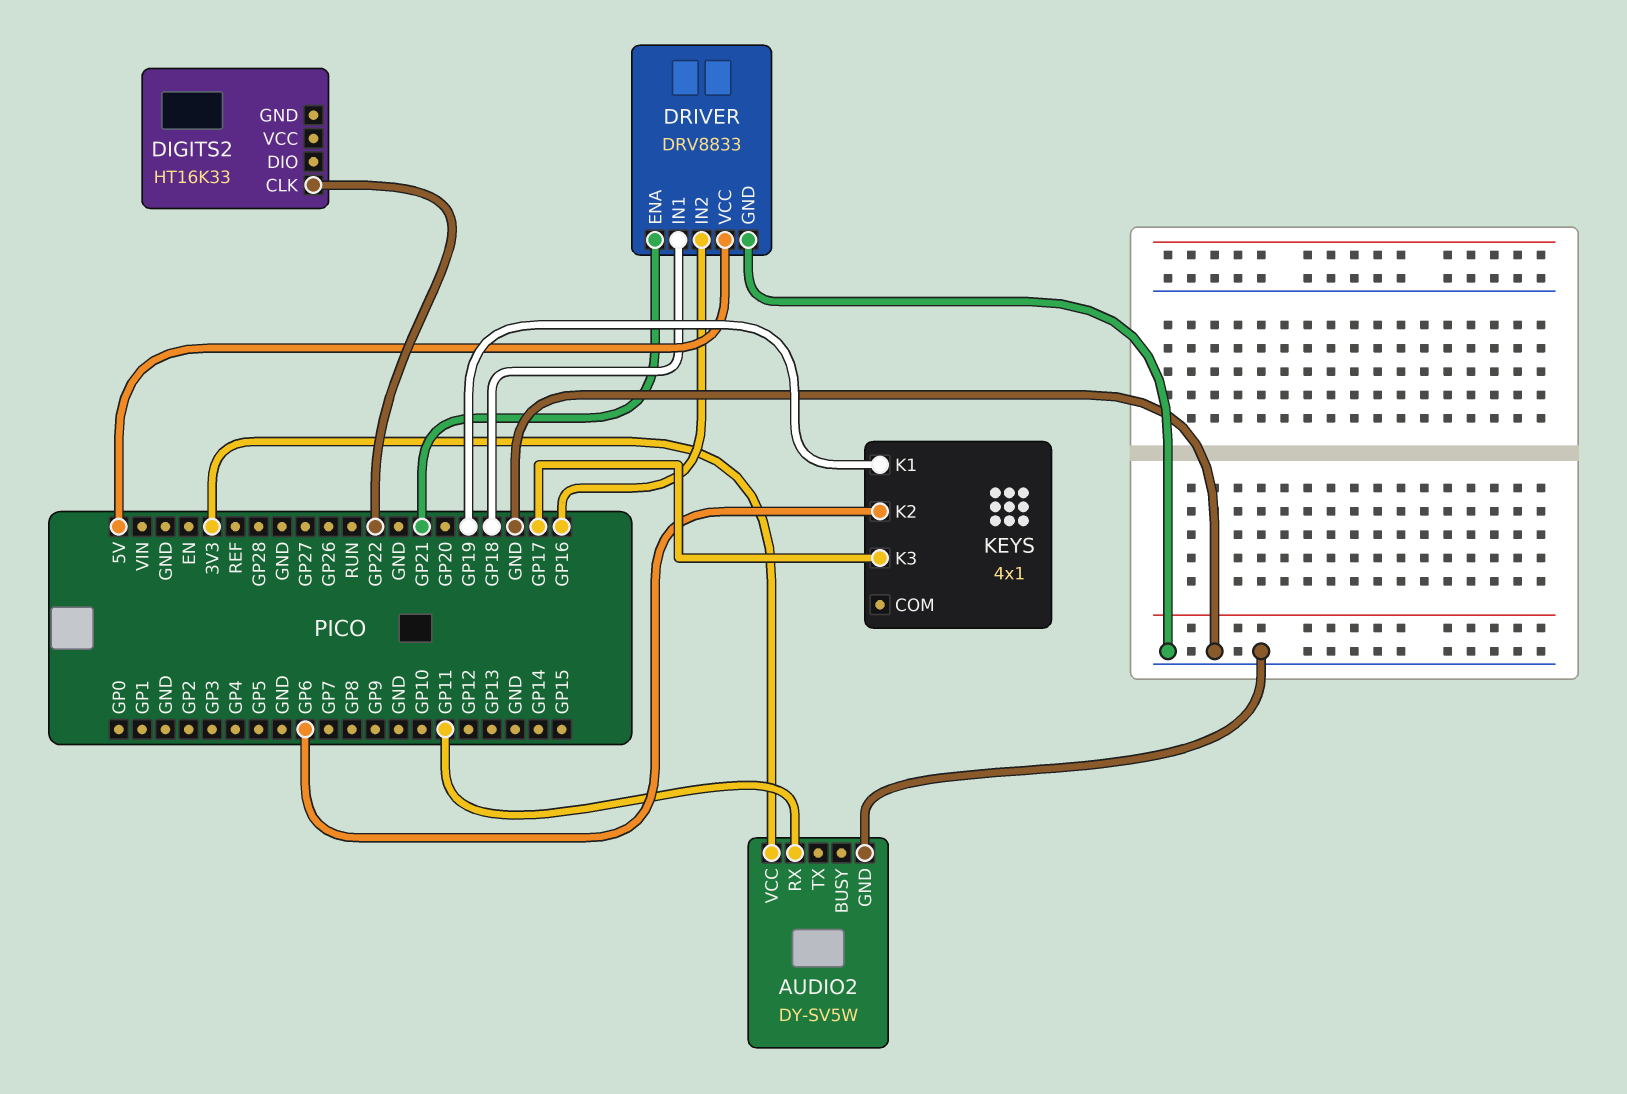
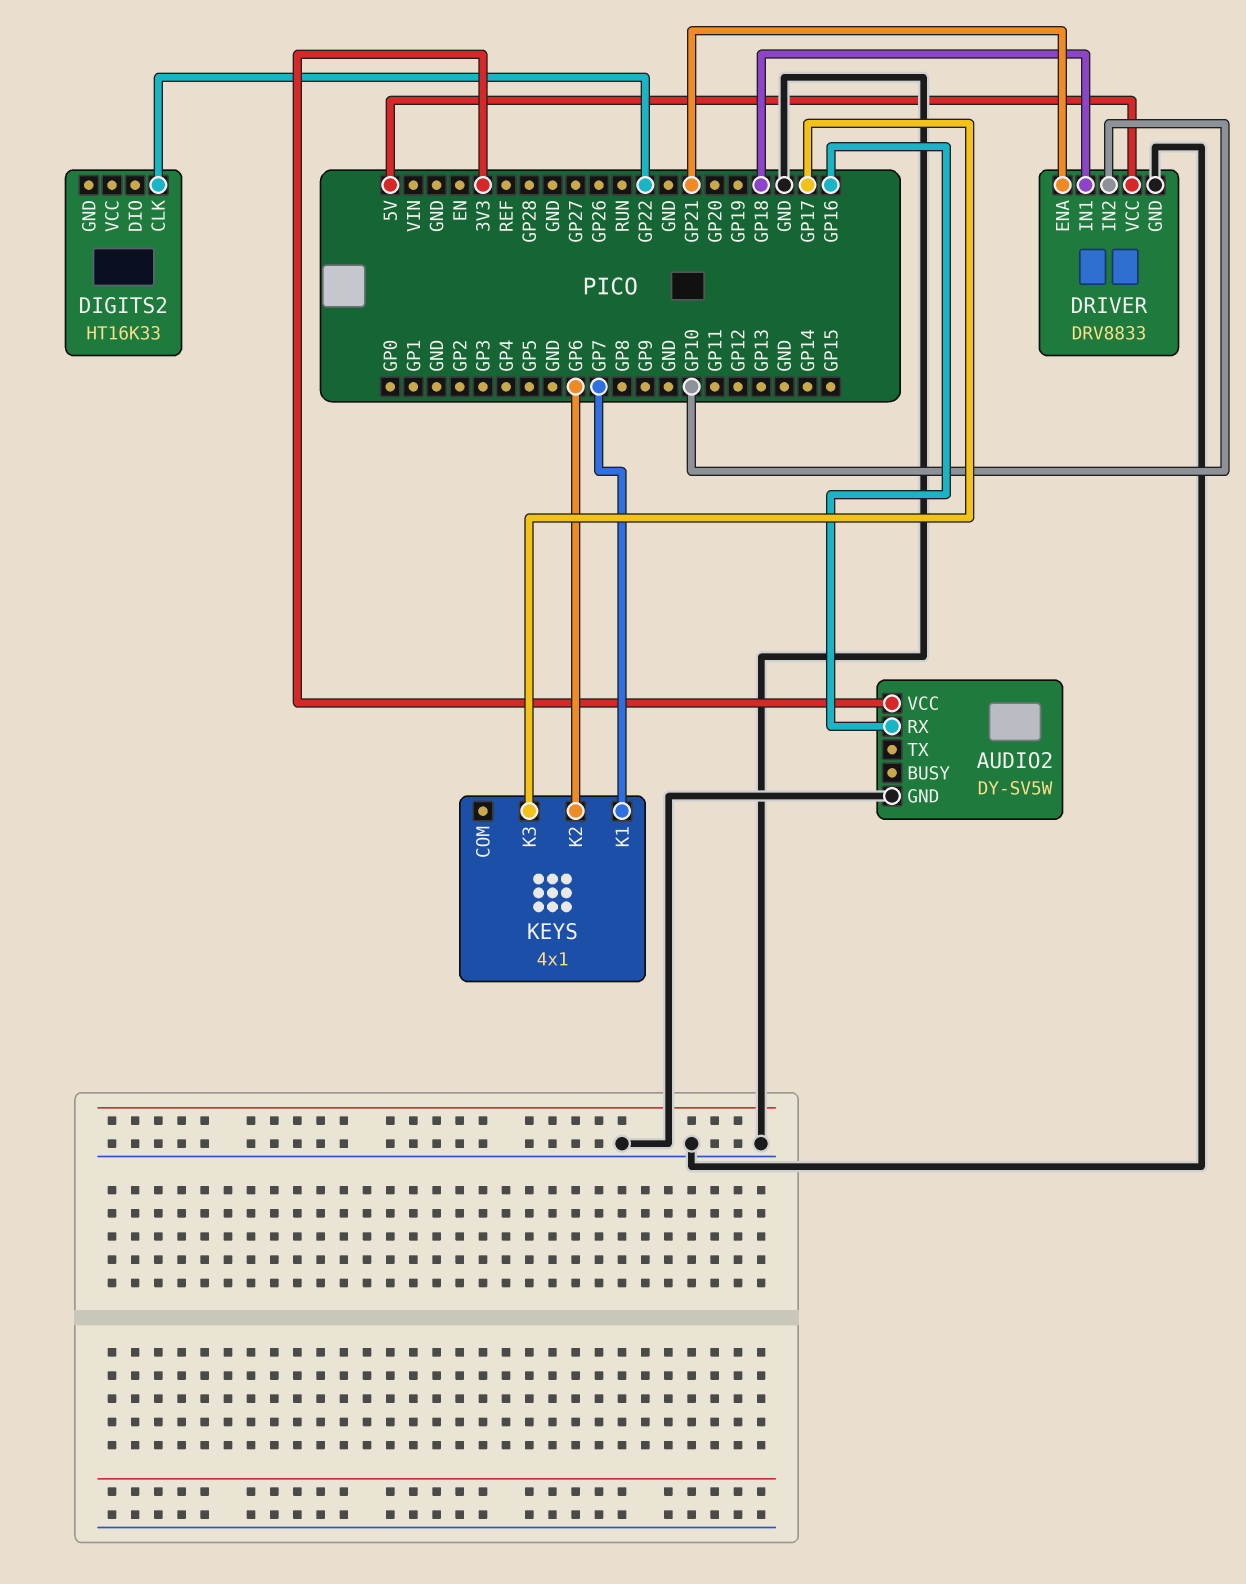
AUDIO2 pin RX: GP11 -> GP16
DRIVER pin IN2: GP16 -> GP10
KEYS pin K1: GP19 -> GP7

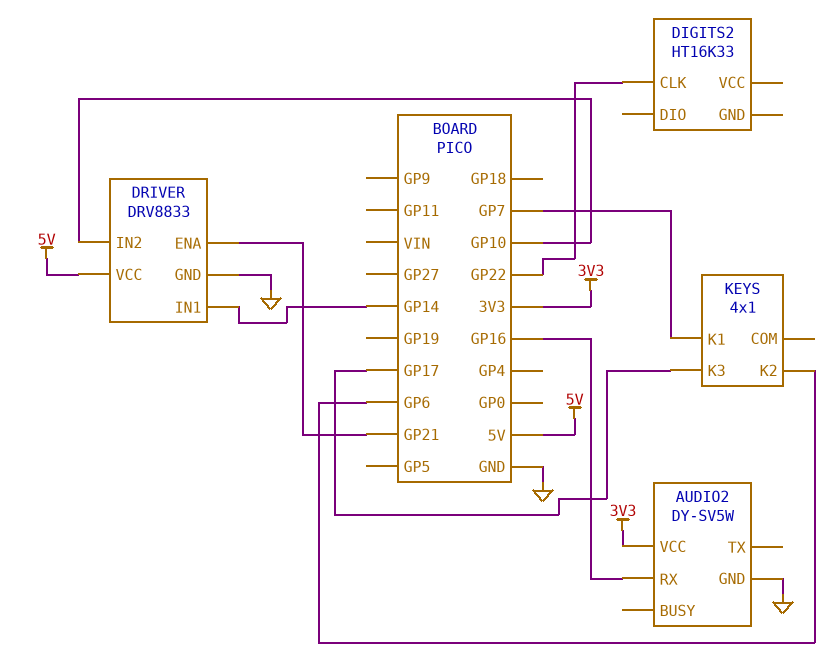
DRIVER pin IN1: GP18 -> GP14

